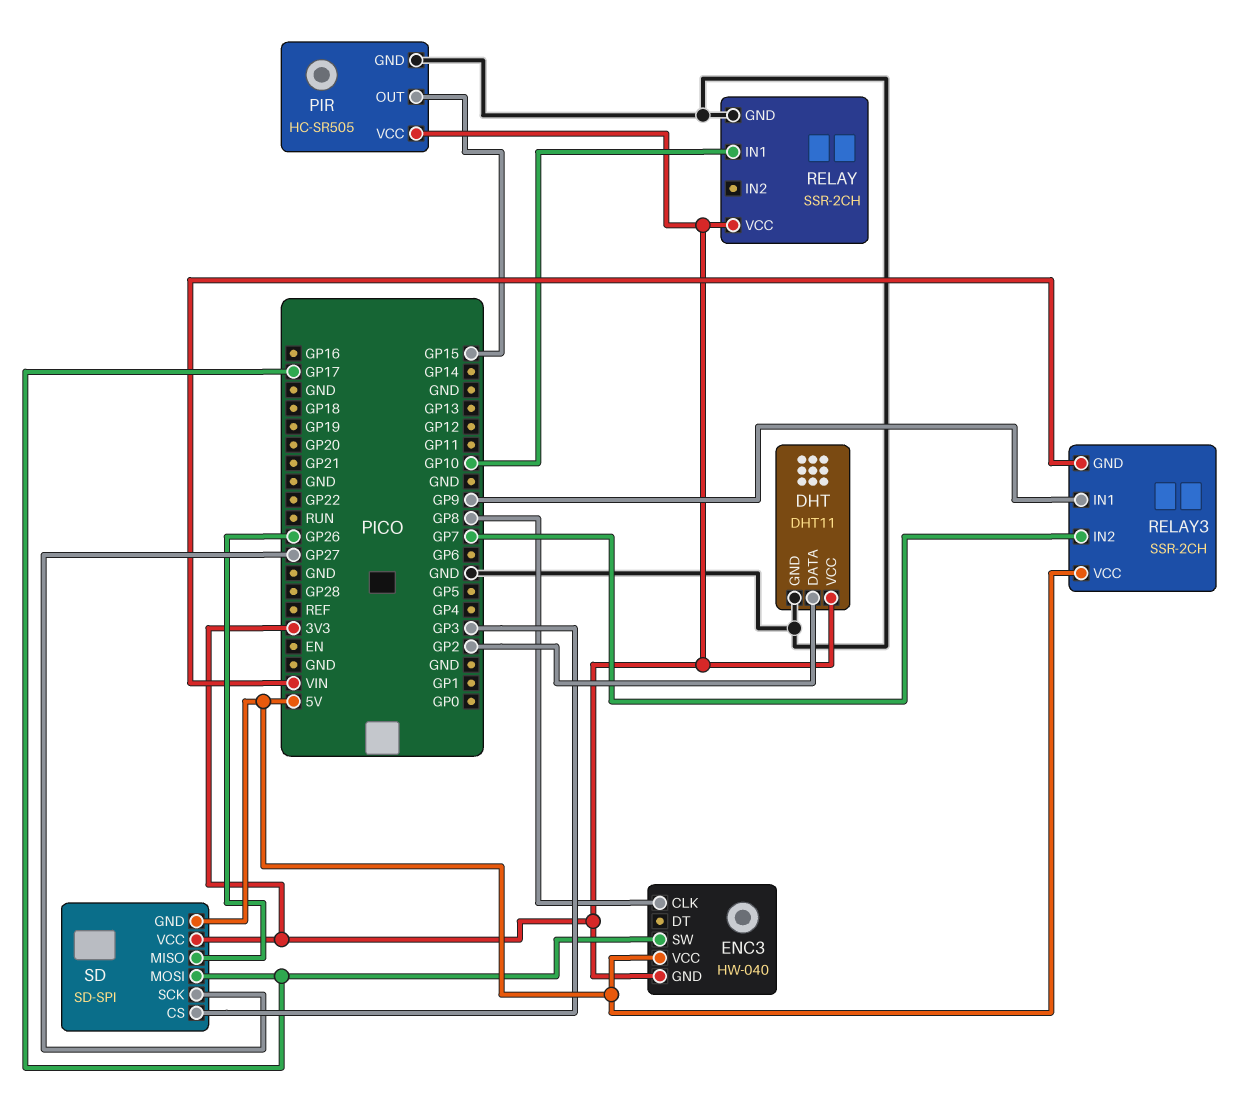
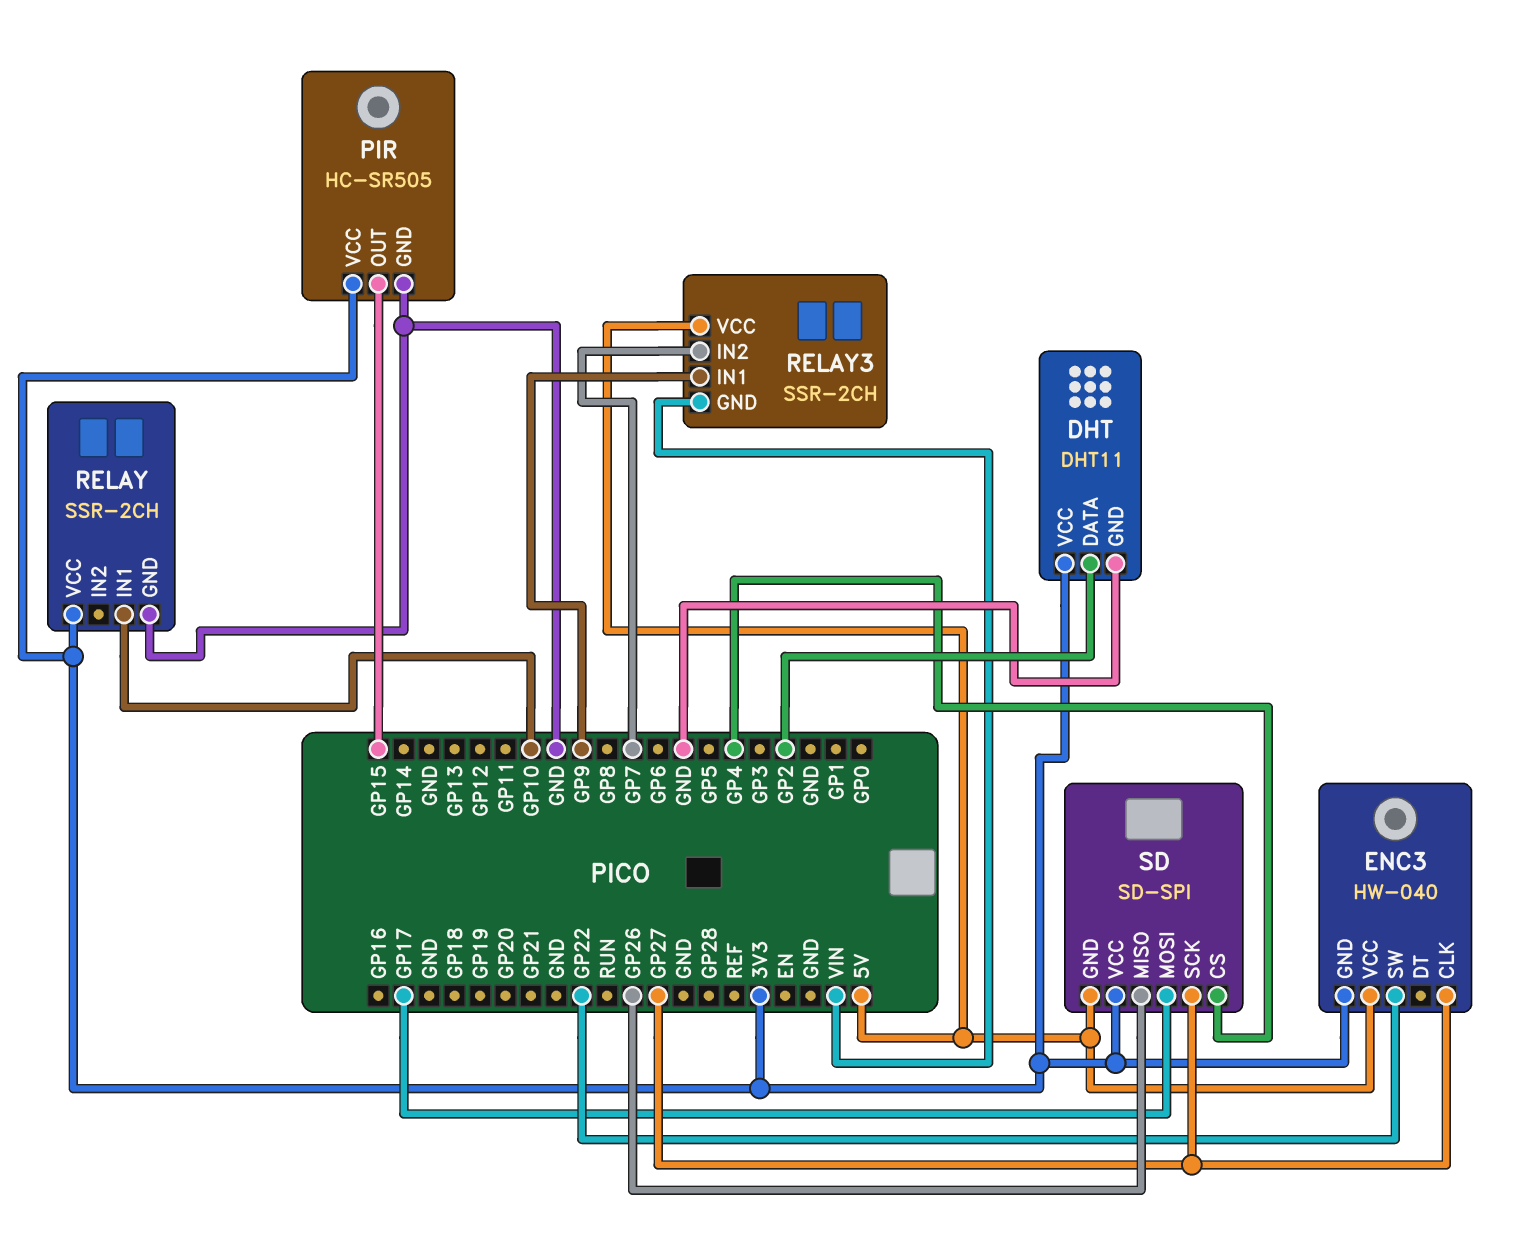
ENC3 pin CLK: GP8 -> GP27
ENC3 pin SW: GP17 -> GP22
SD pin CS: GP3 -> GP4

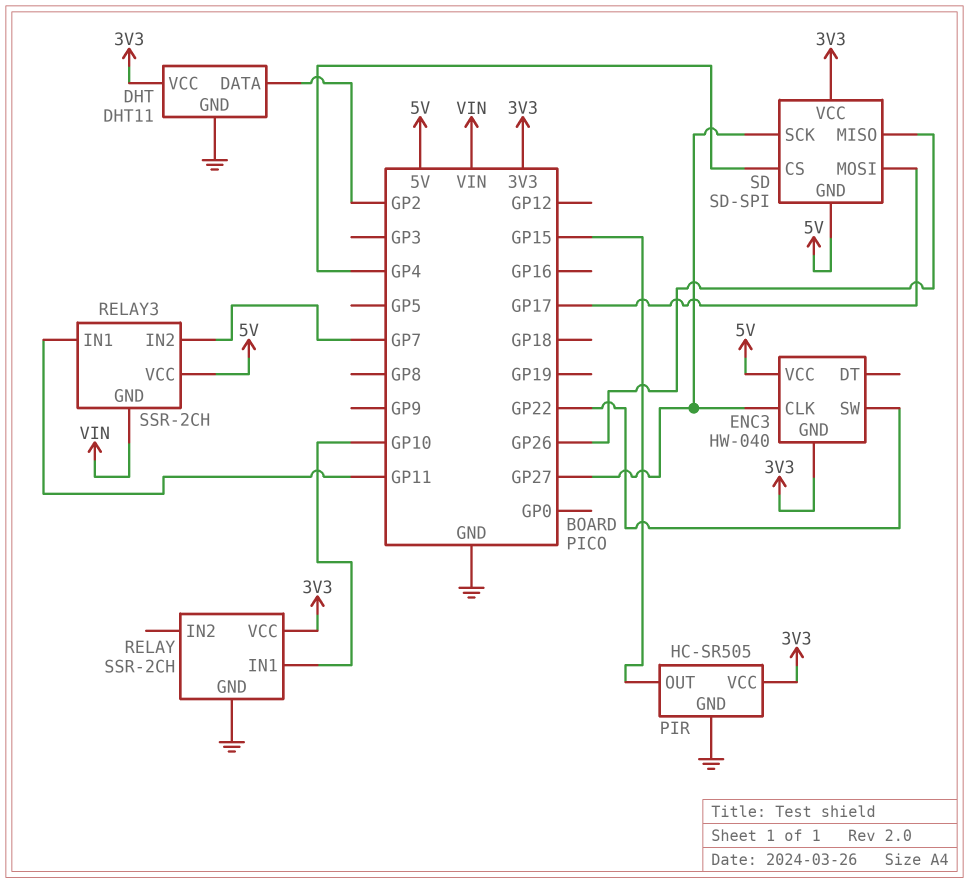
RELAY3 pin IN1: GP9 -> GP11

